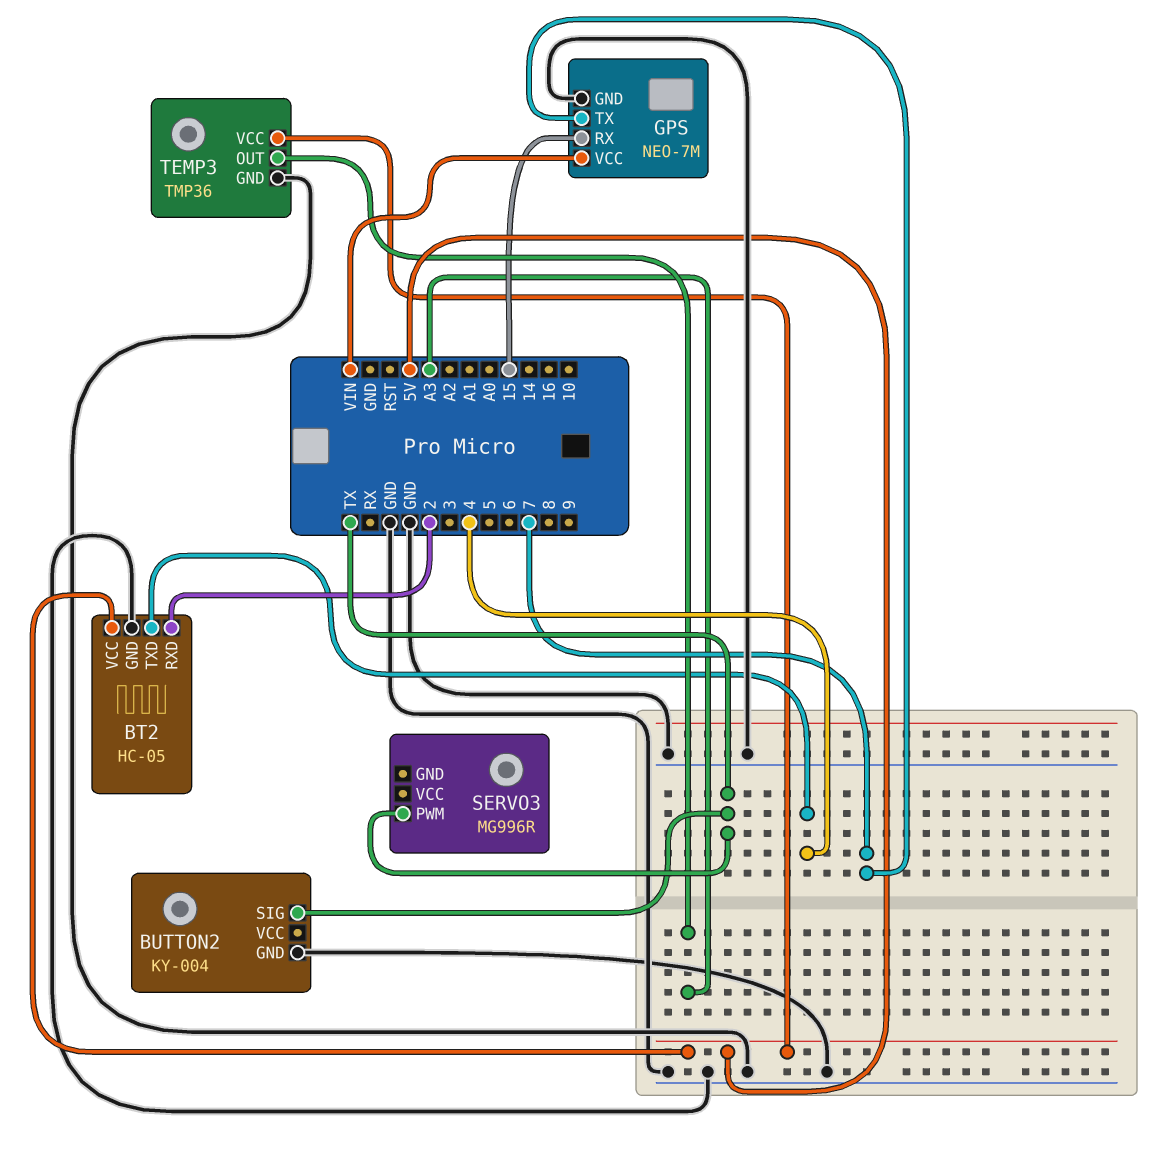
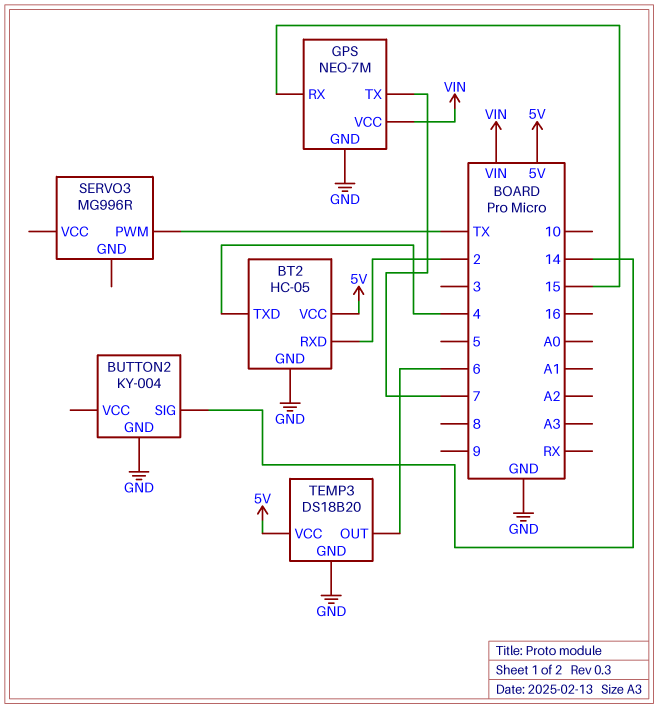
BUTTON2 pin SIG: TX -> 14
TEMP3: TMP36 -> DS18B20
TEMP3 pin OUT: A3 -> 6

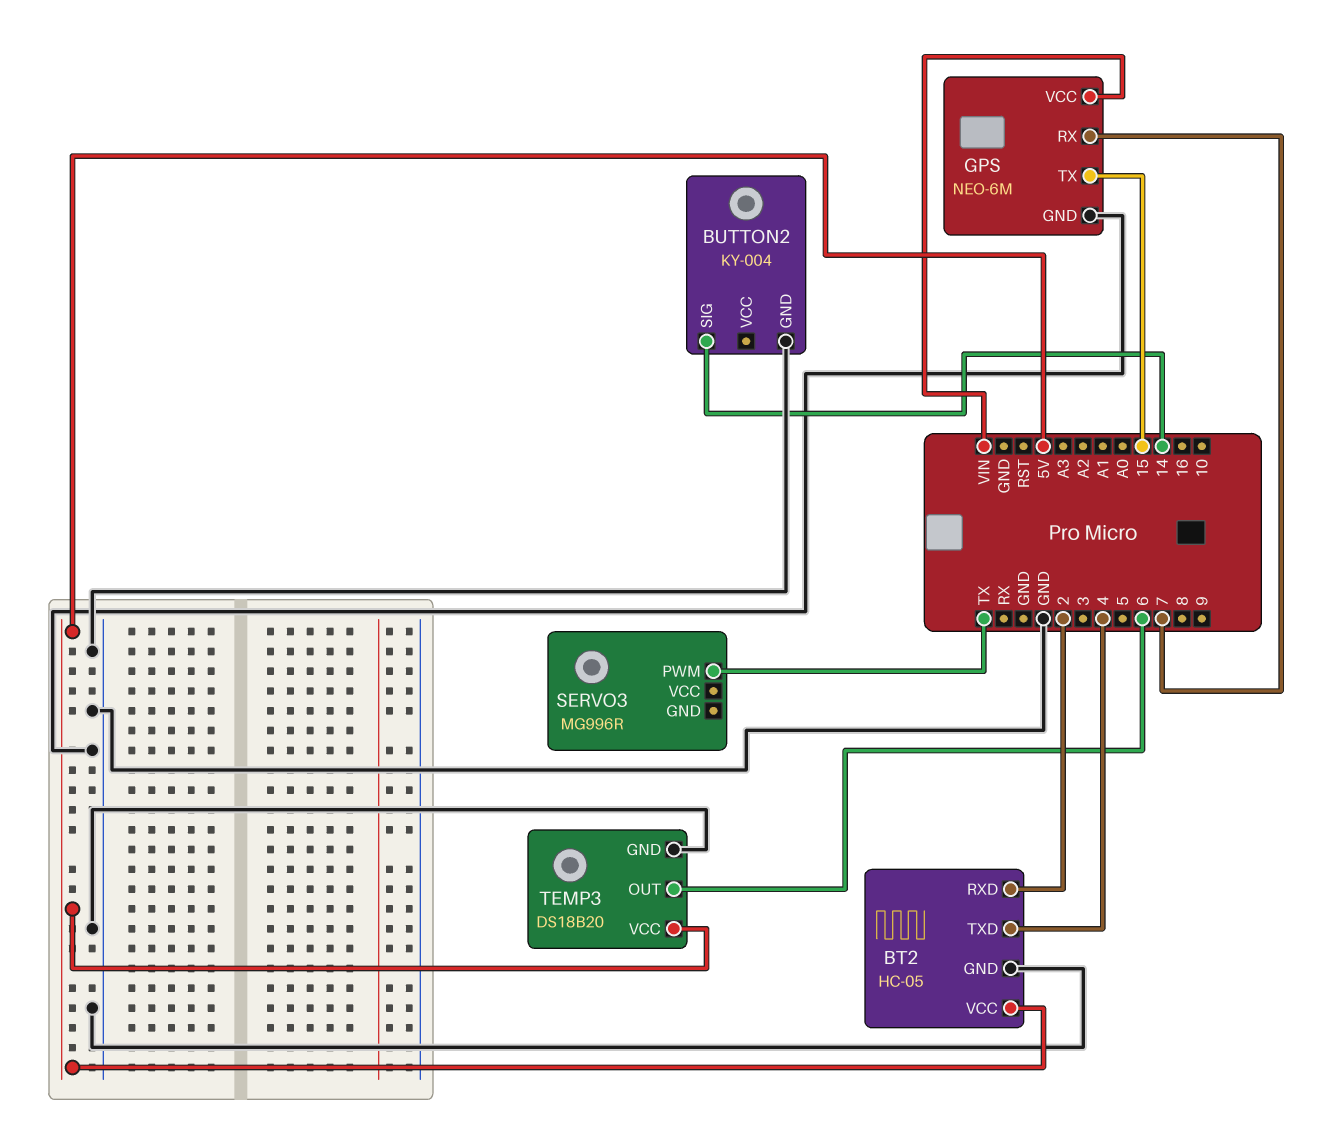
GPS: NEO-7M -> NEO-6M
GPS pin RX: 15 -> 7
GPS pin TX: 7 -> 15

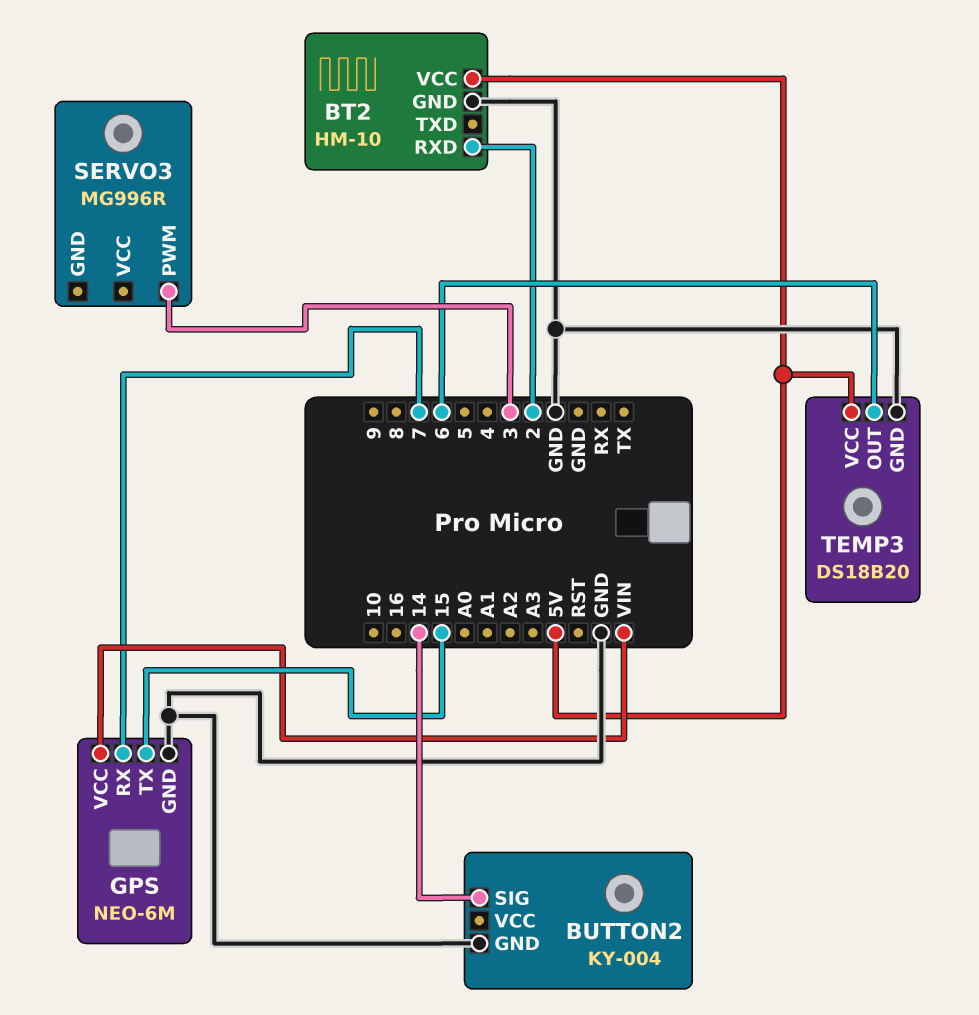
BT2: HC-05 -> HM-10
BT2 pin TXD: 4 -> none
SERVO3 pin PWM: TX -> 3

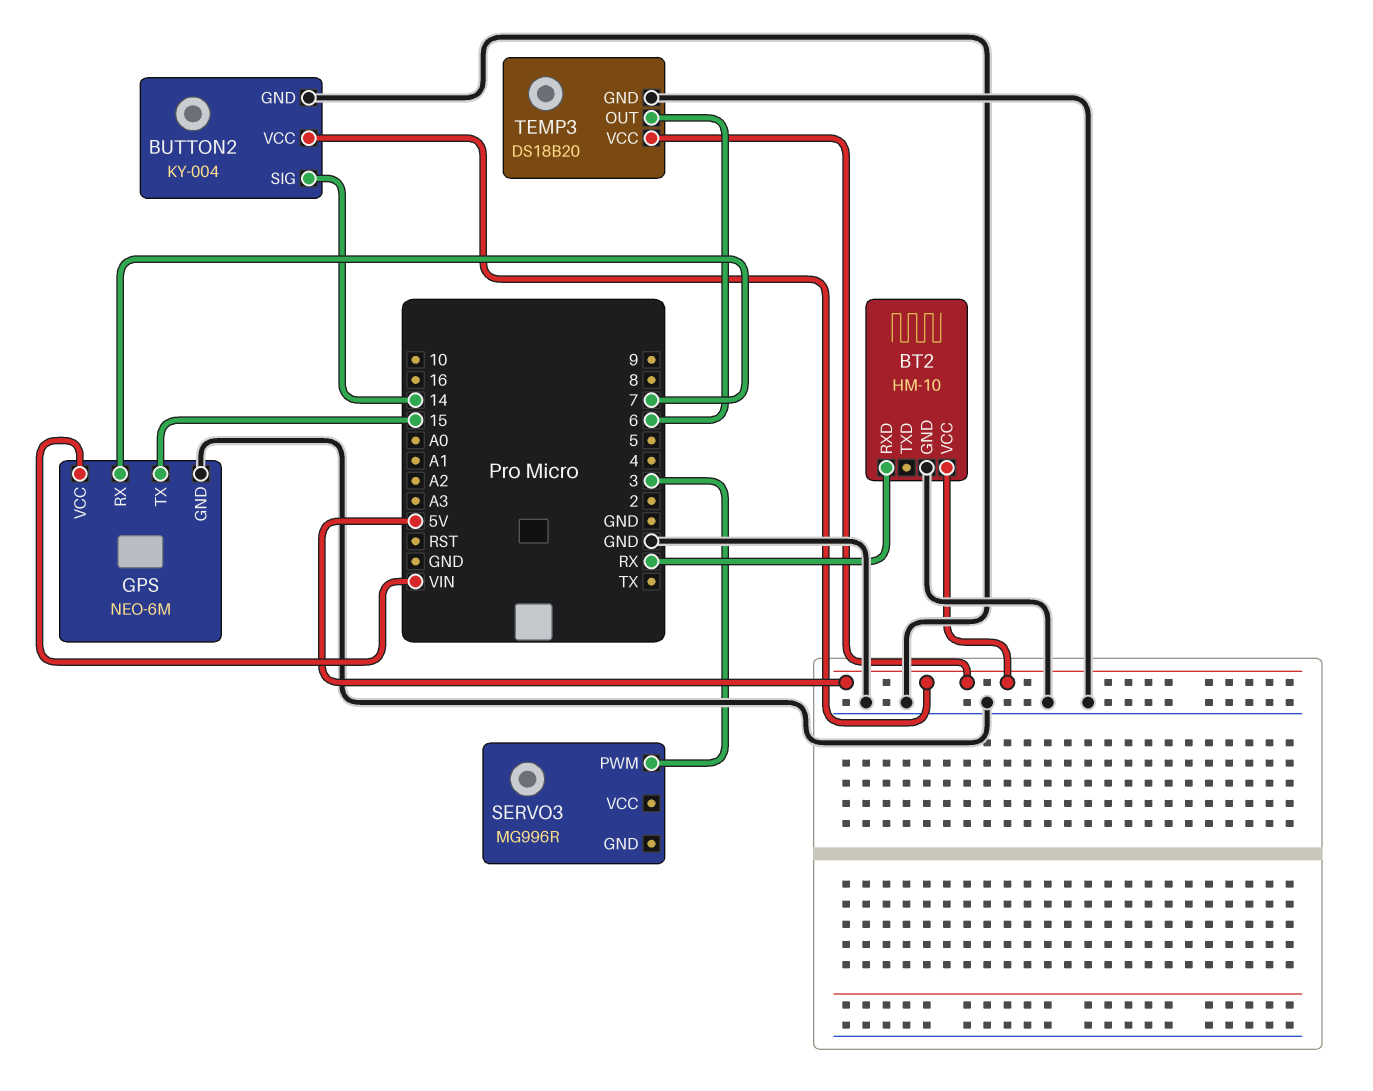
BT2 pin RXD: 2 -> RX
BUTTON2 pin VCC: none -> 5V

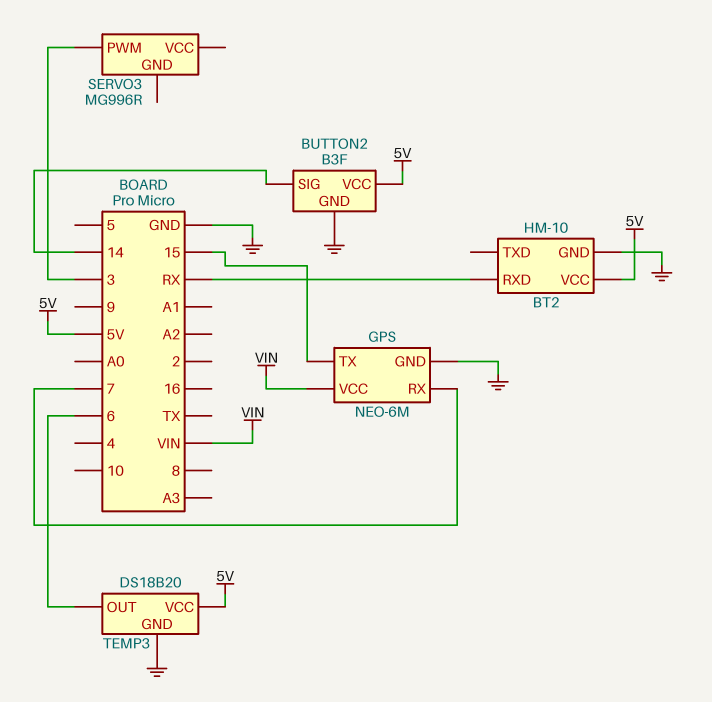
BUTTON2: KY-004 -> B3F

